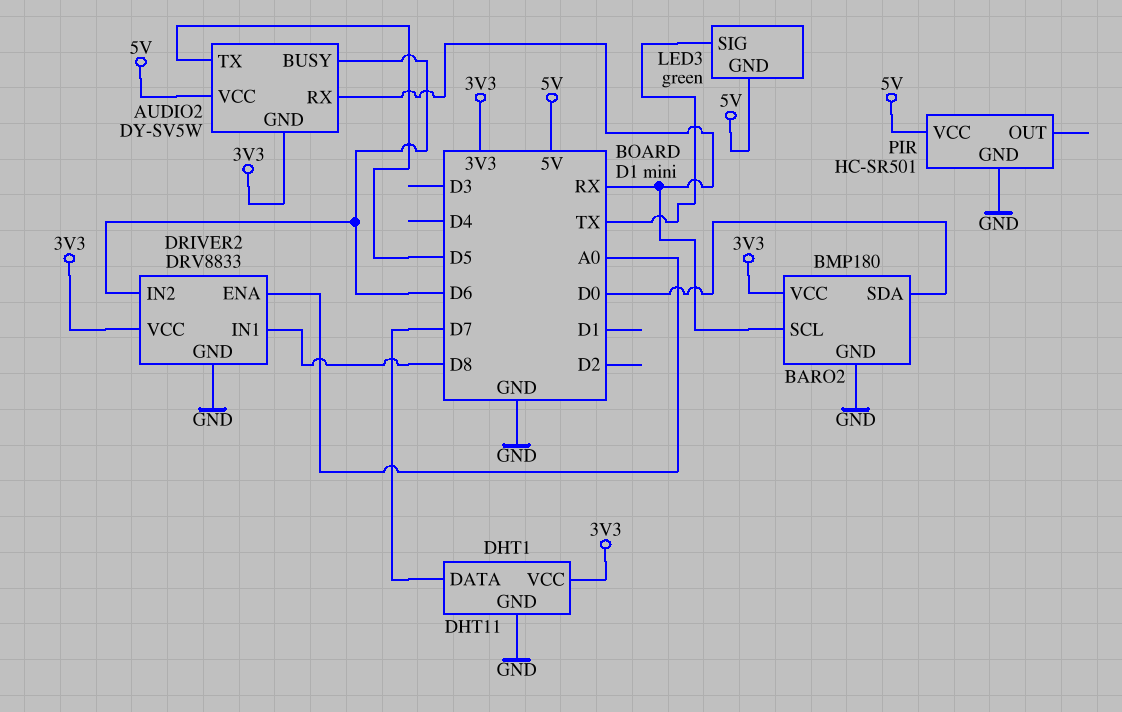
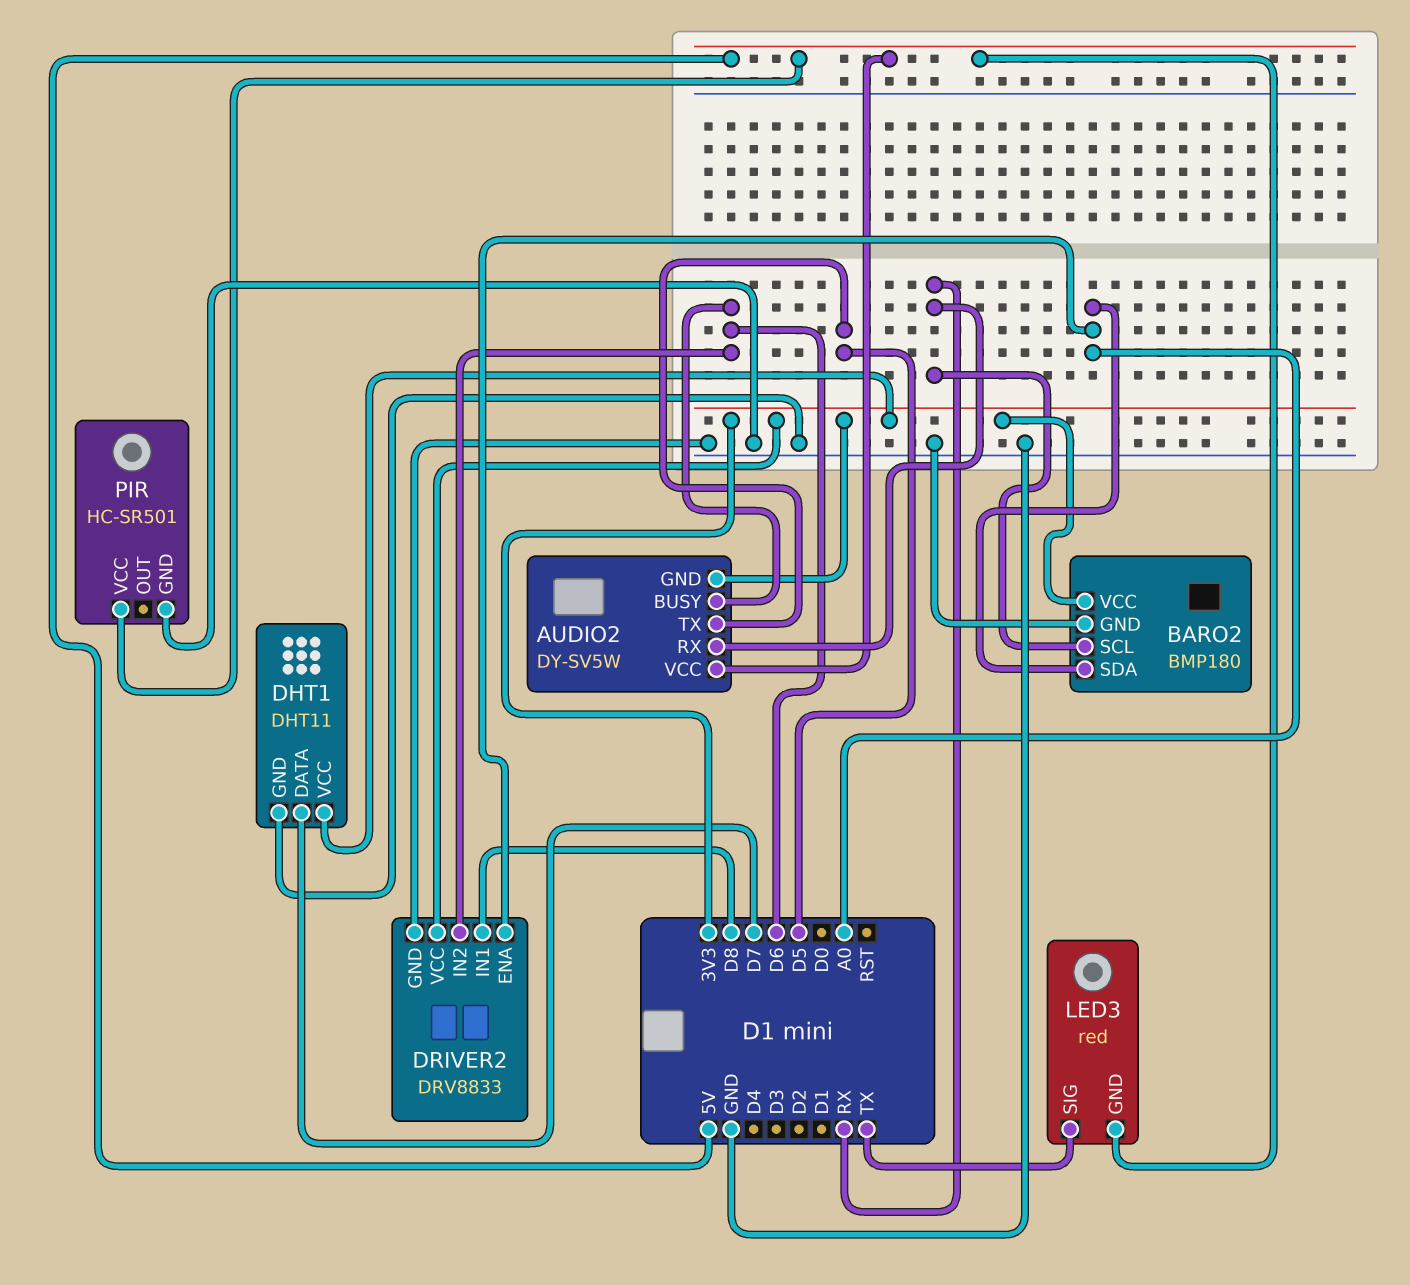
BARO2 pin SDA: D0 -> A0
LED3: green -> red

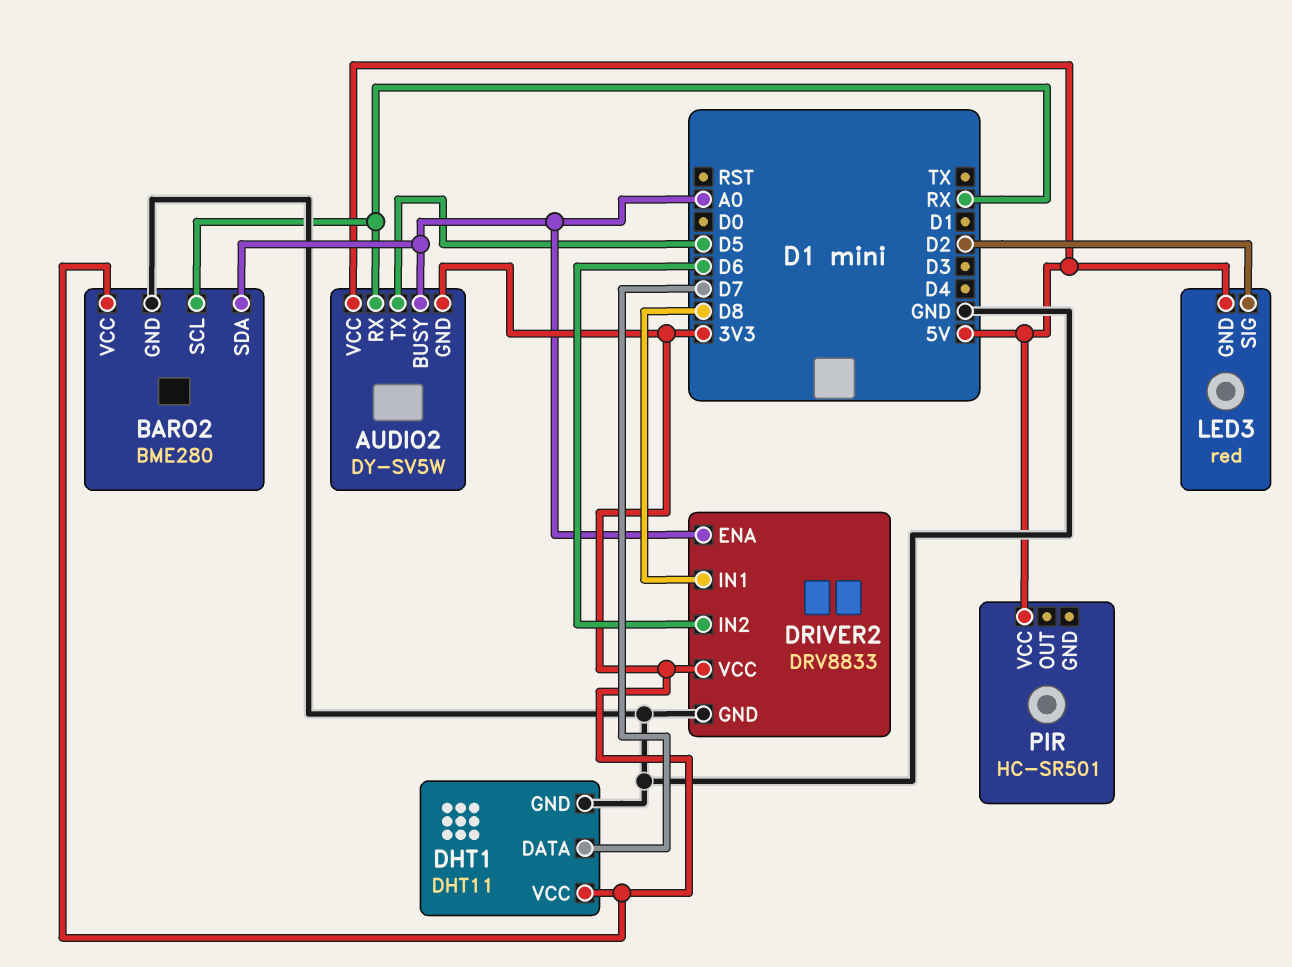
AUDIO2 pin BUSY: D6 -> A0
BARO2: BMP180 -> BME280
LED3 pin SIG: TX -> D2
PIR pin GND: GND -> none

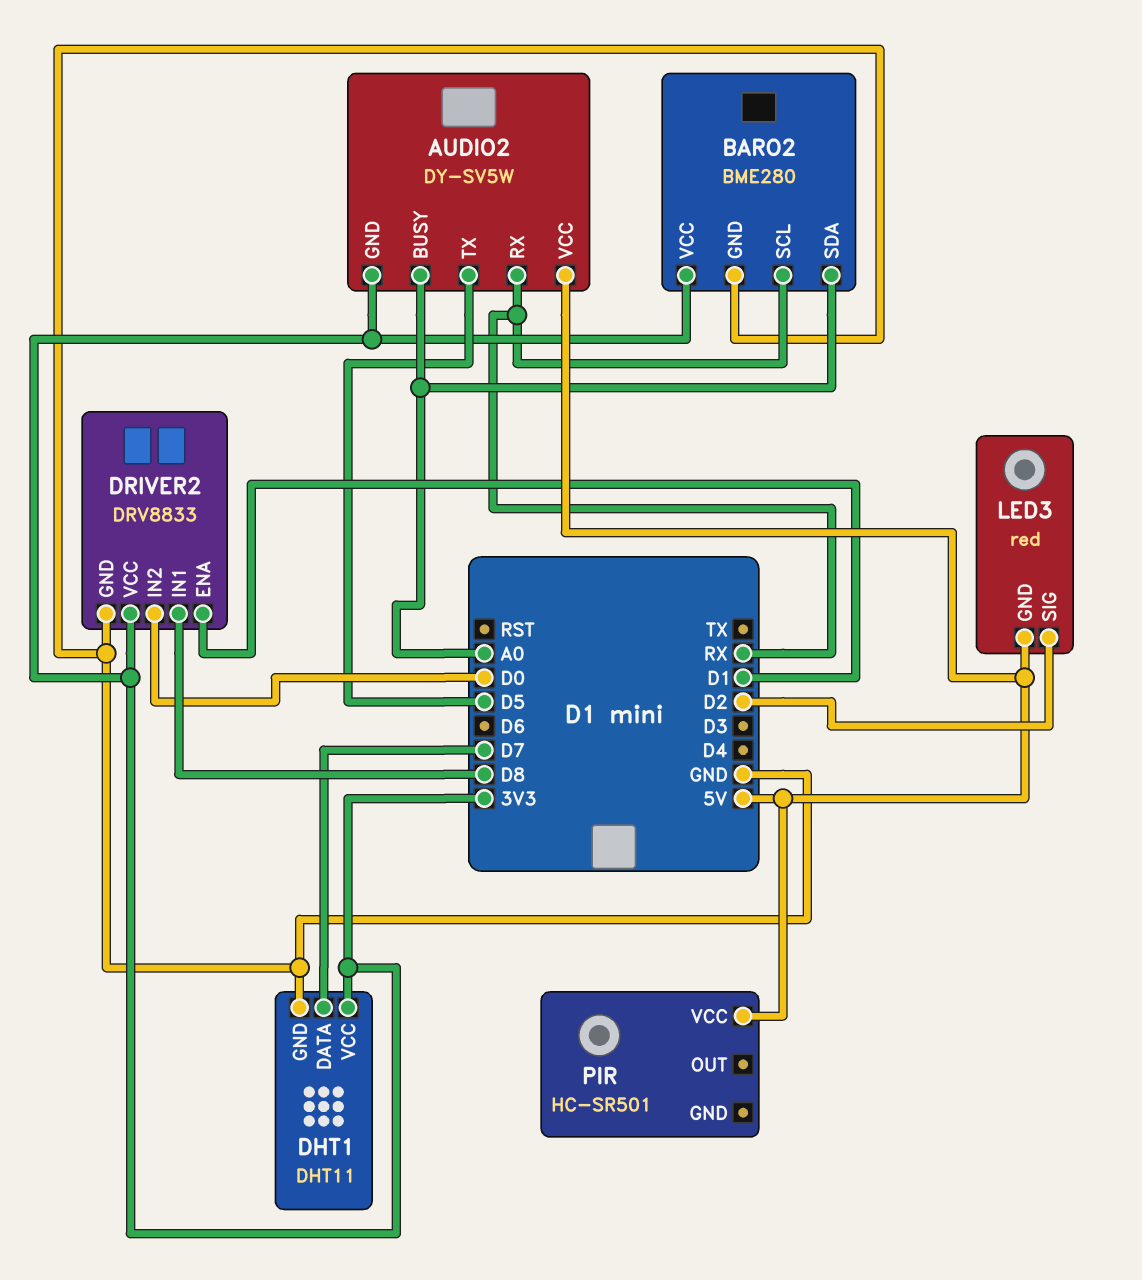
DRIVER2 pin ENA: A0 -> D1
DRIVER2 pin IN2: D6 -> D0

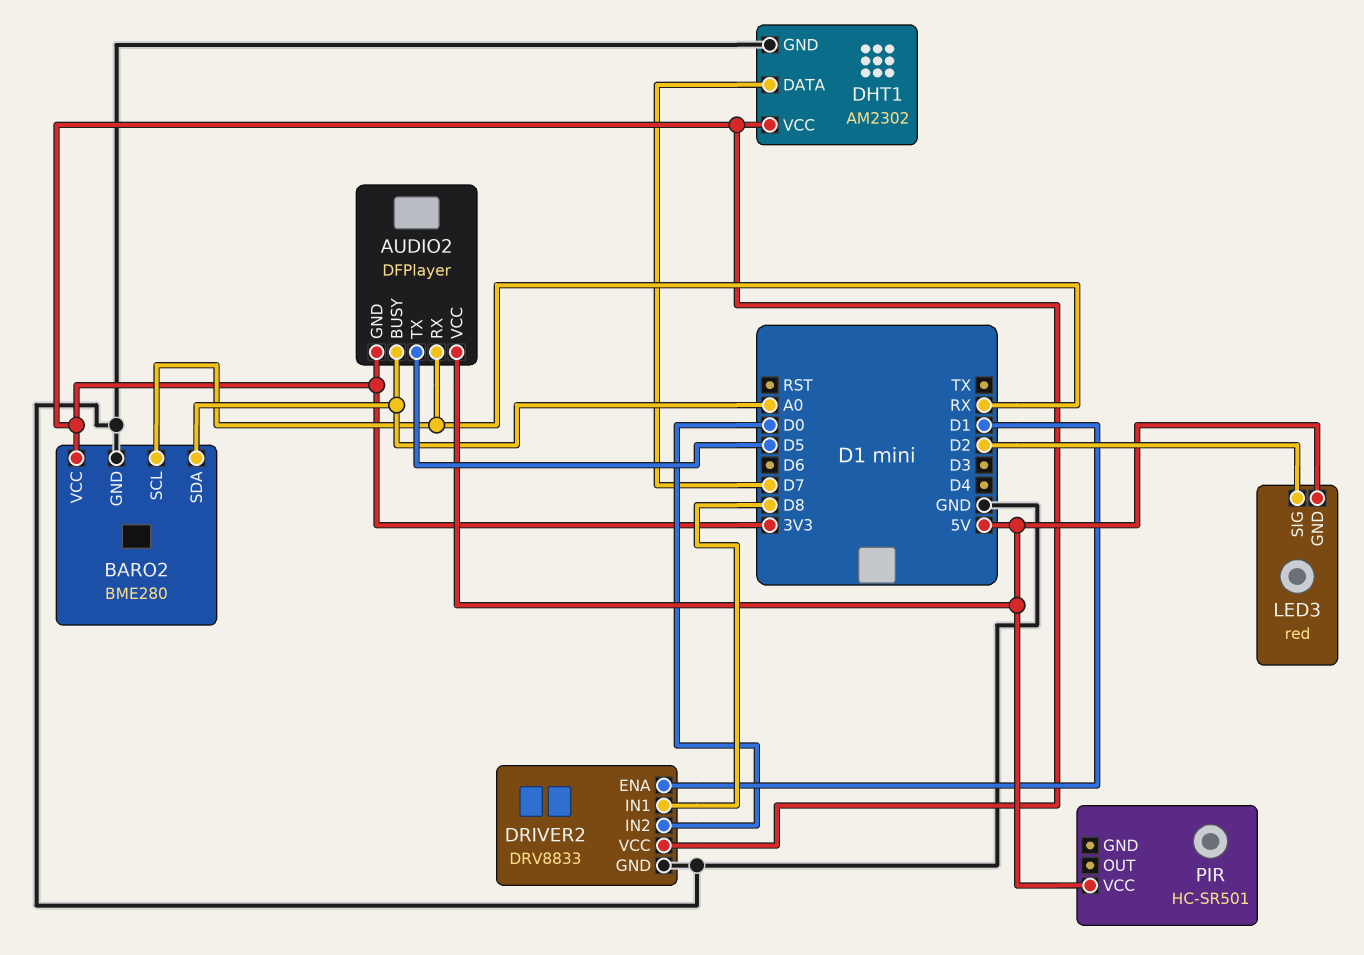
AUDIO2: DY-SV5W -> DFPlayer
DHT1: DHT11 -> AM2302

